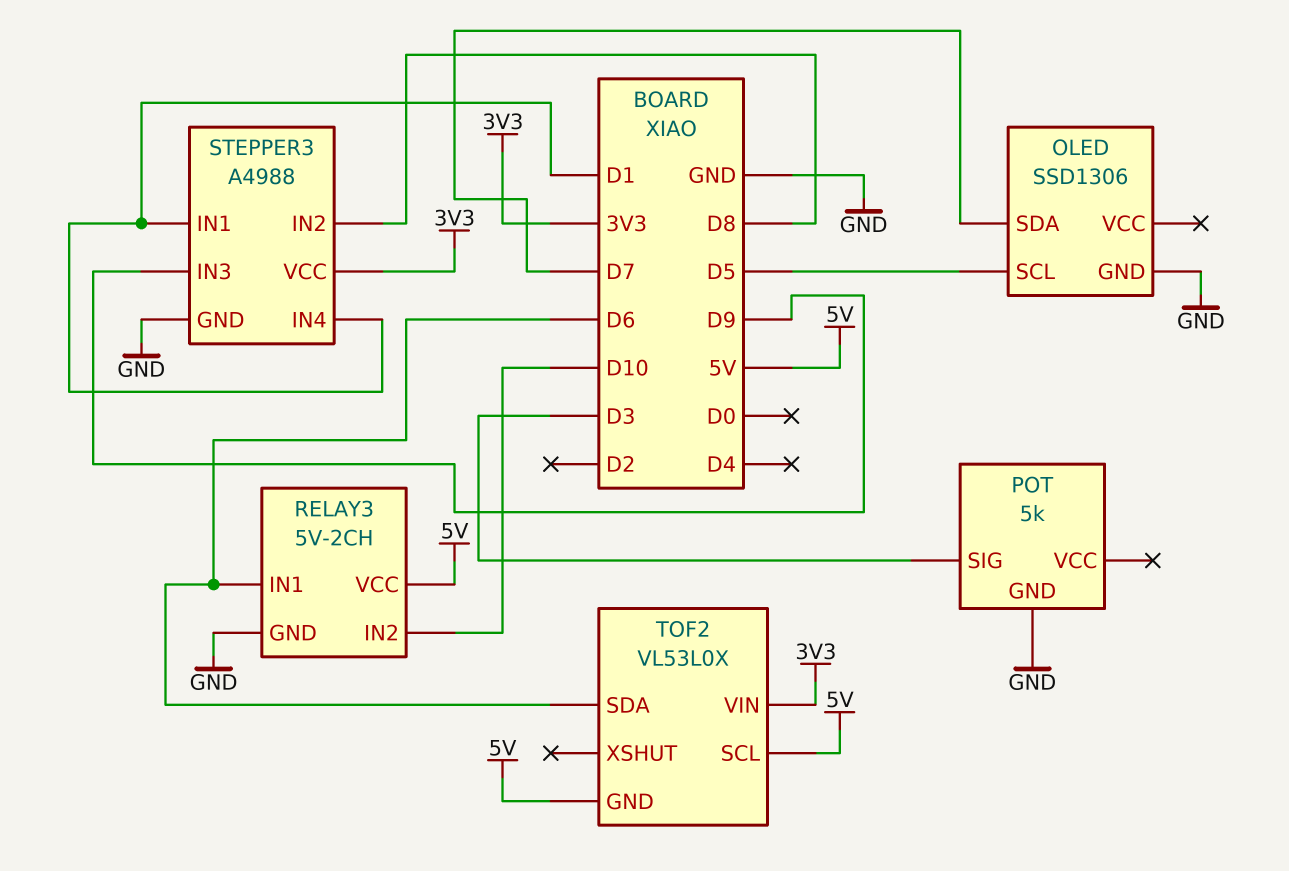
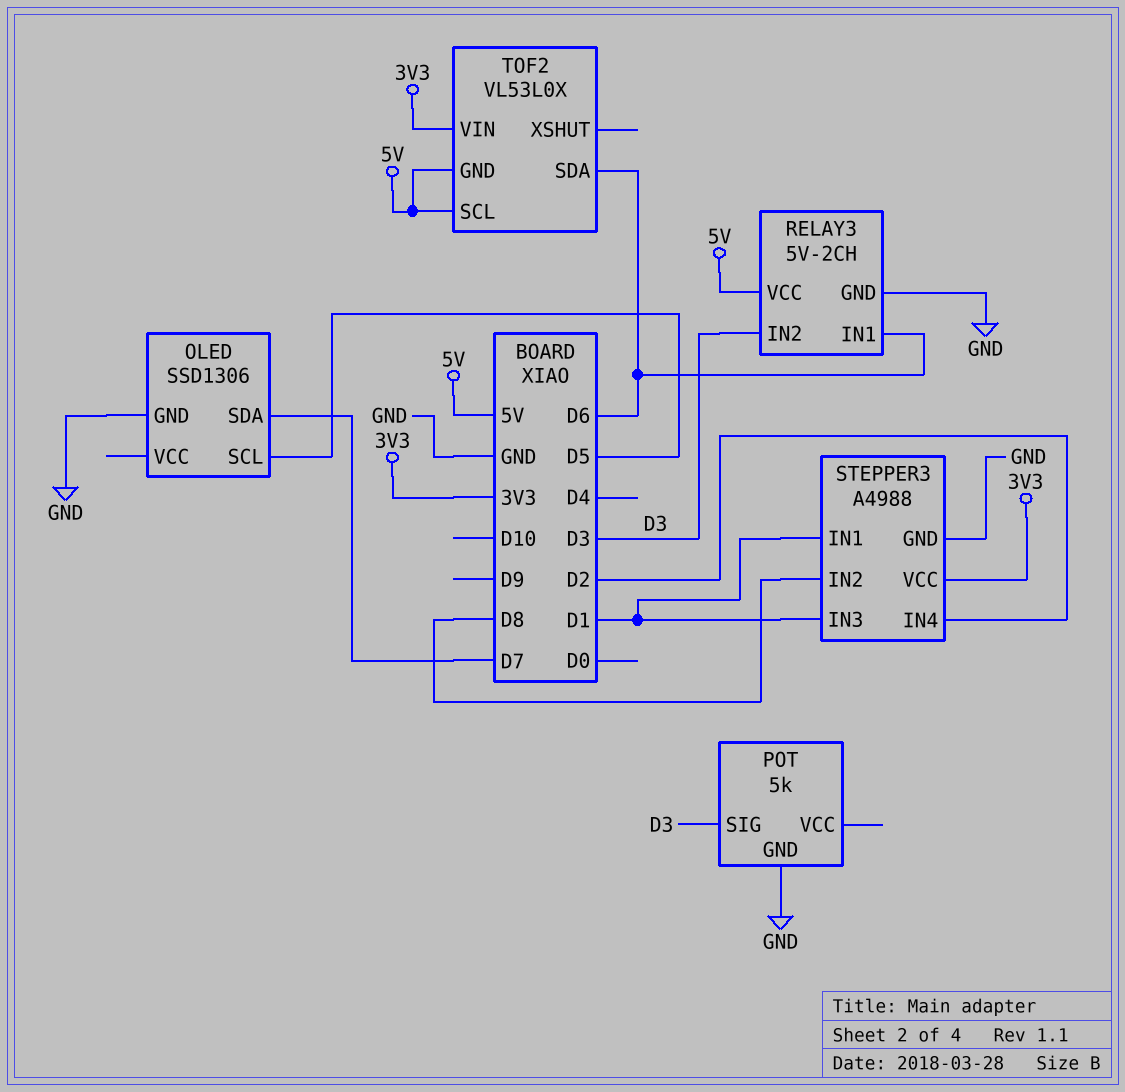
RELAY3 pin IN2: D10 -> D3
STEPPER3 pin IN3: D9 -> D1
STEPPER3 pin IN4: D1 -> D2

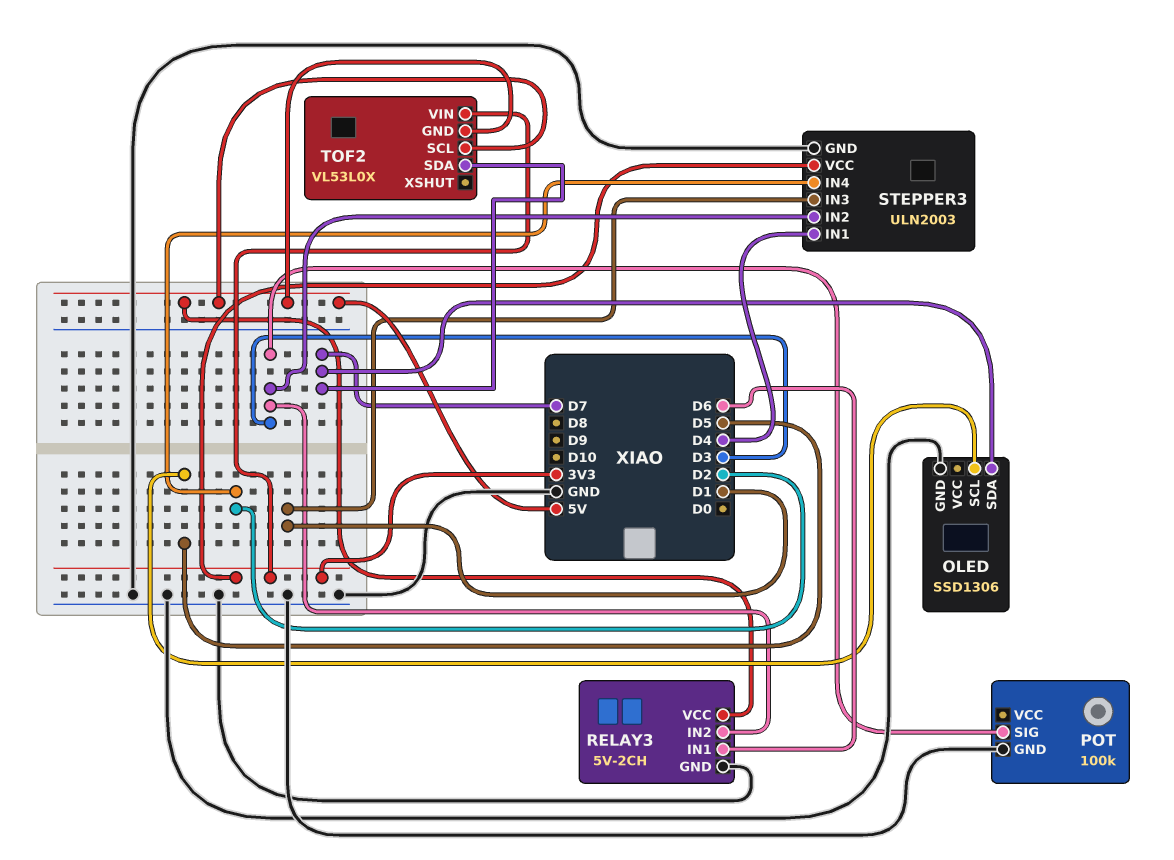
POT: 5k -> 100k
STEPPER3: A4988 -> ULN2003
STEPPER3 pin IN1: D1 -> D4
STEPPER3 pin IN2: D8 -> D3
TOF2 pin SDA: D6 -> D7

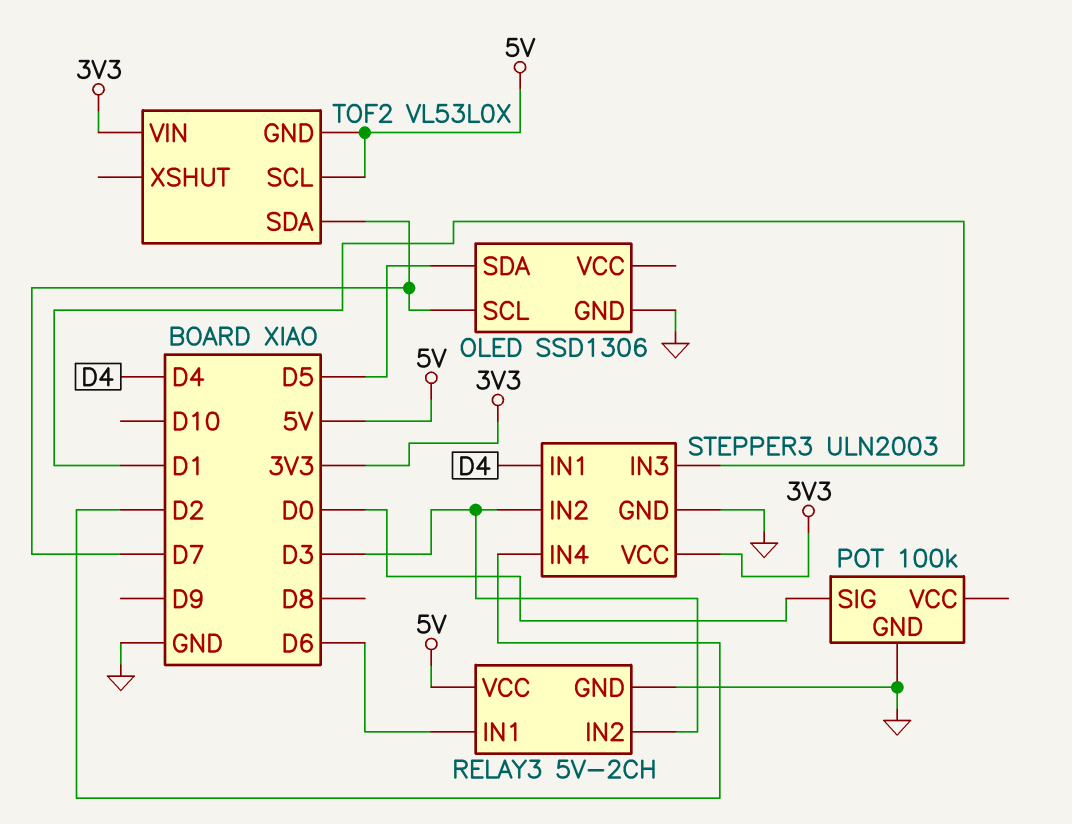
OLED pin SCL: D5 -> D7
OLED pin SDA: D7 -> D5
POT pin SIG: D3 -> D0

